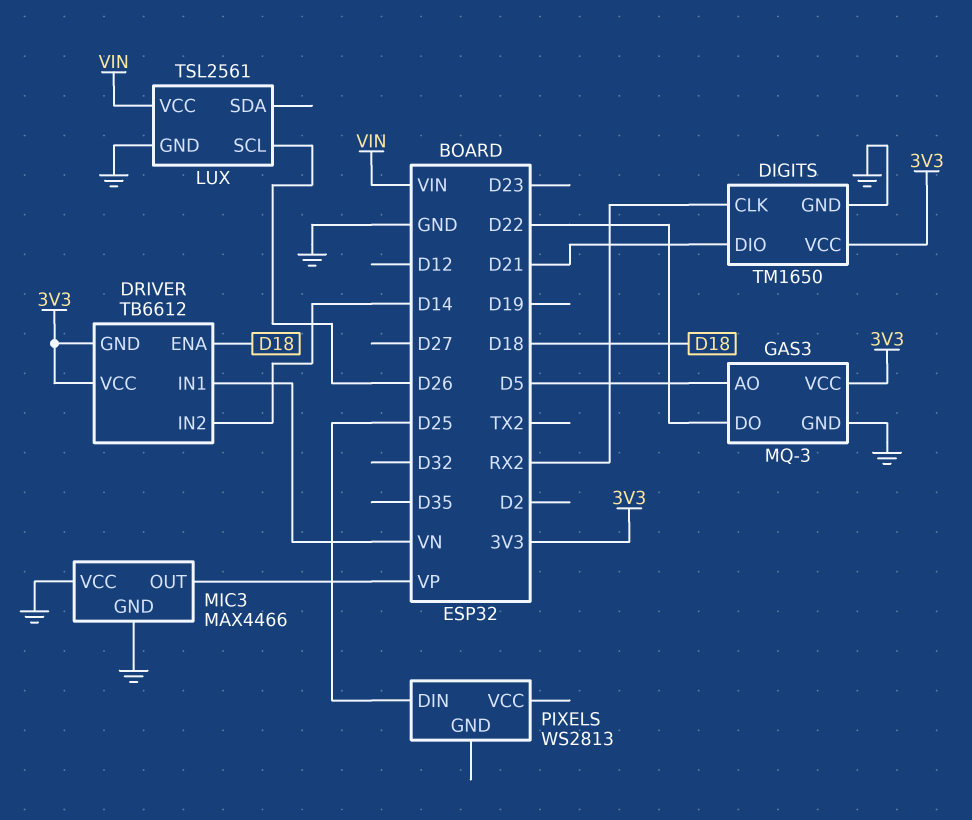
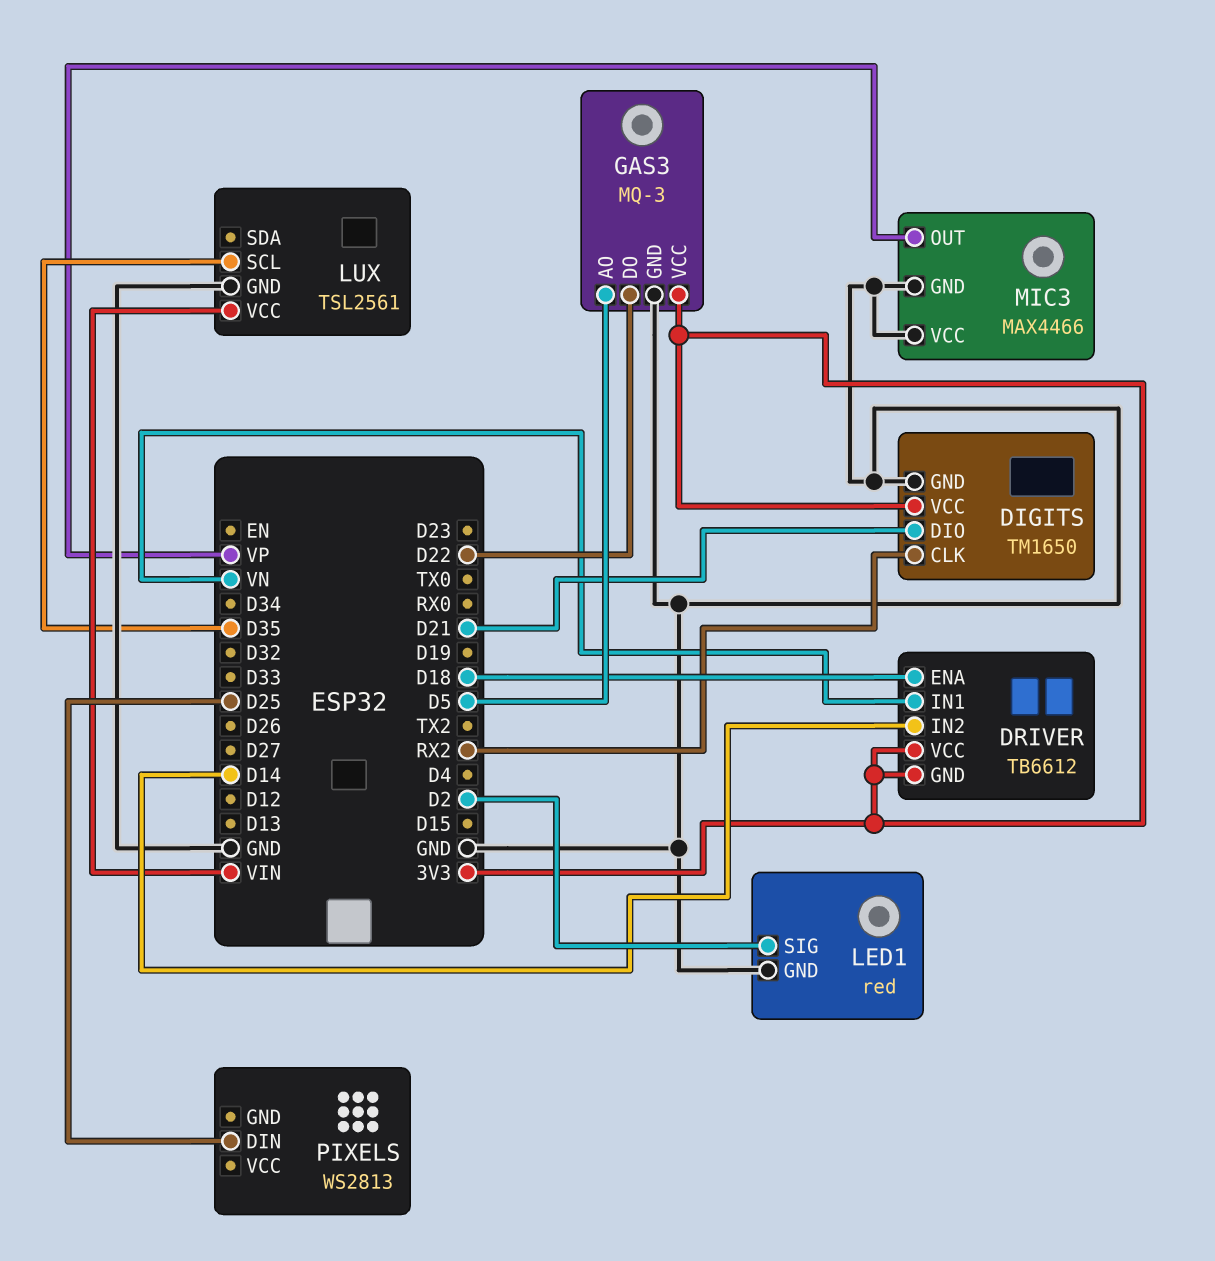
LED1: none -> red
LED1 pin GND: none -> GND
LED1 pin SIG: none -> D2
LUX pin SCL: D26 -> D35

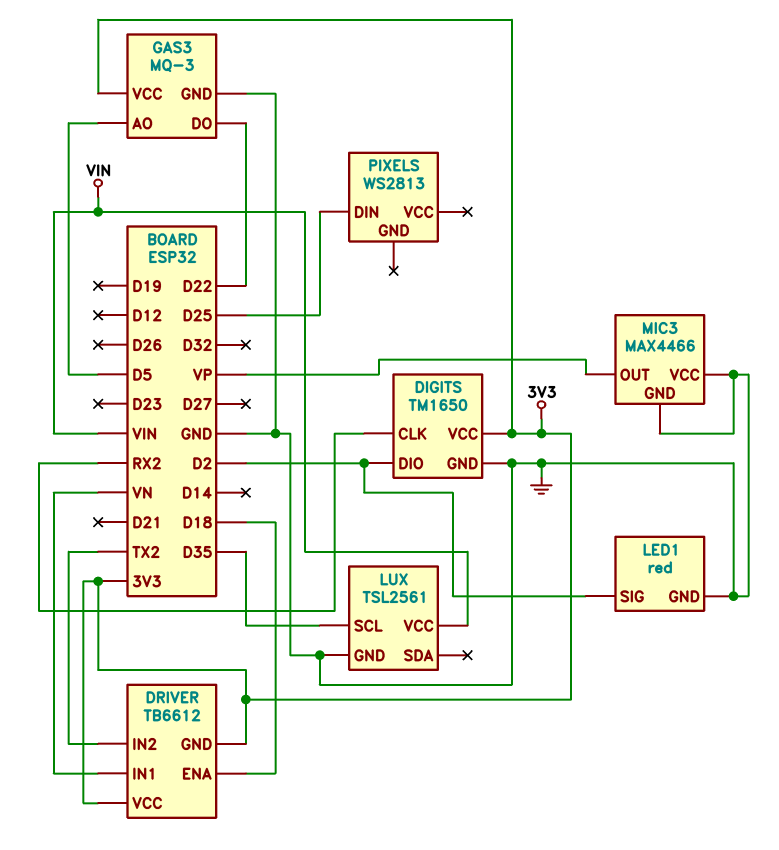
DIGITS pin DIO: D21 -> D2
DRIVER pin IN2: D14 -> TX2

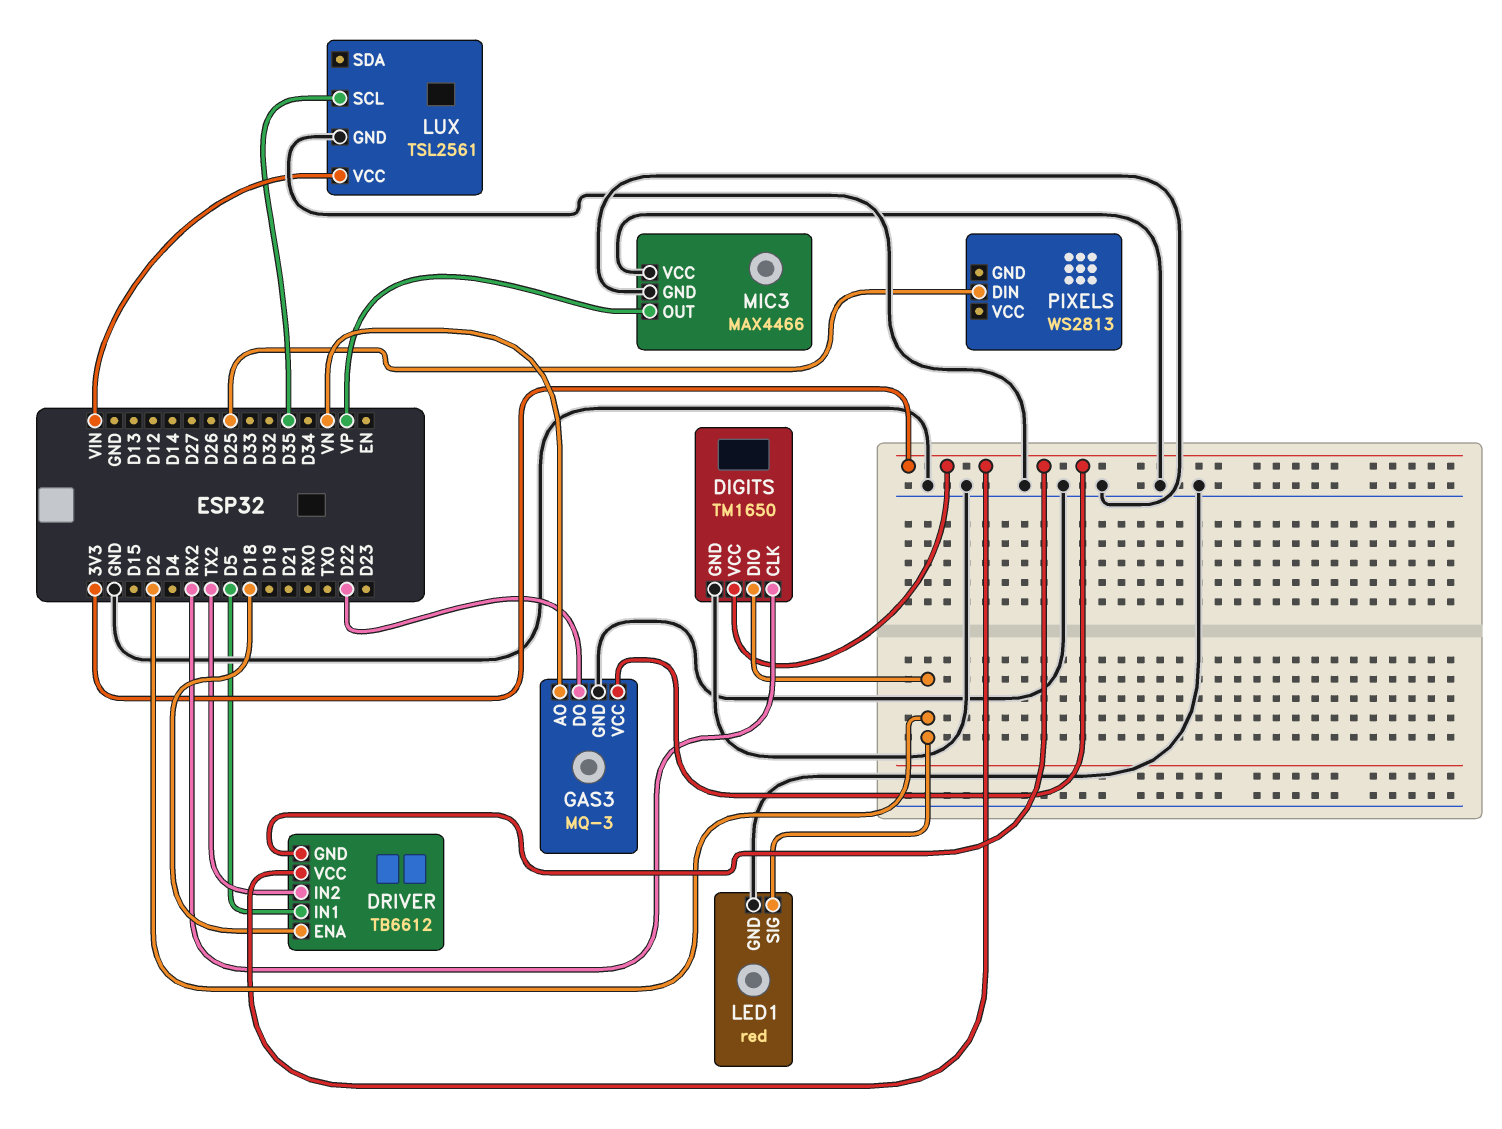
DRIVER pin IN1: VN -> D5
GAS3 pin AO: D5 -> VN

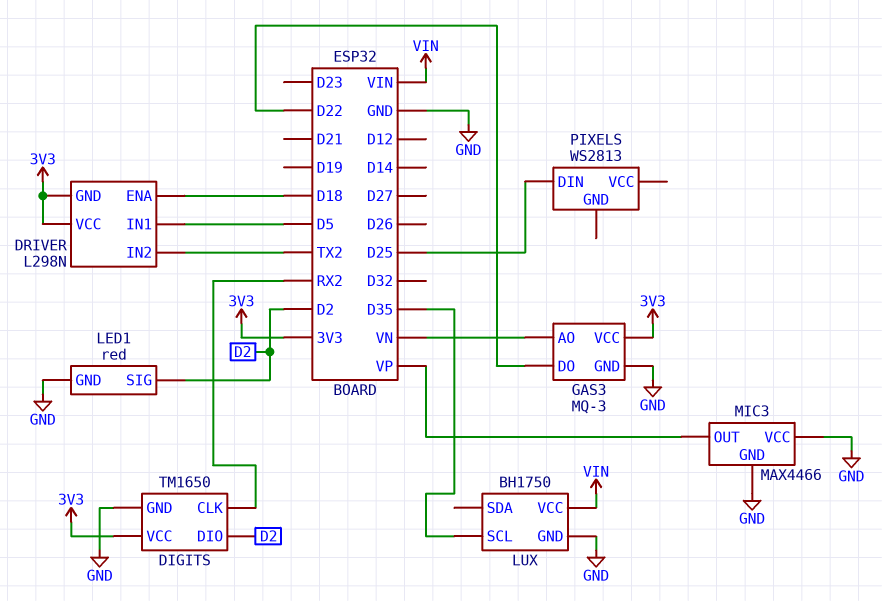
DRIVER: TB6612 -> L298N
LUX: TSL2561 -> BH1750

